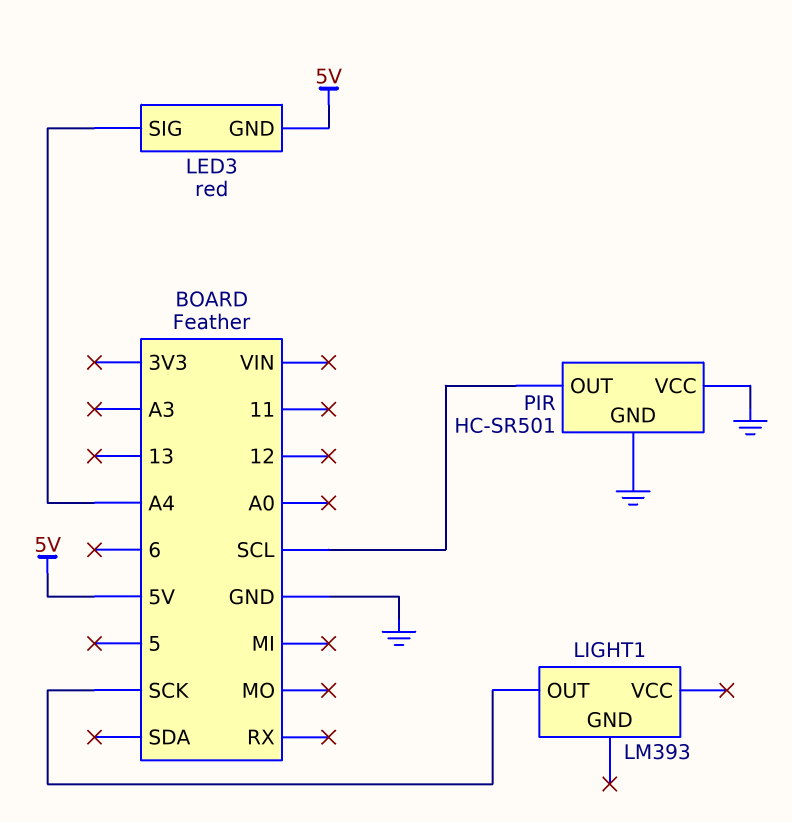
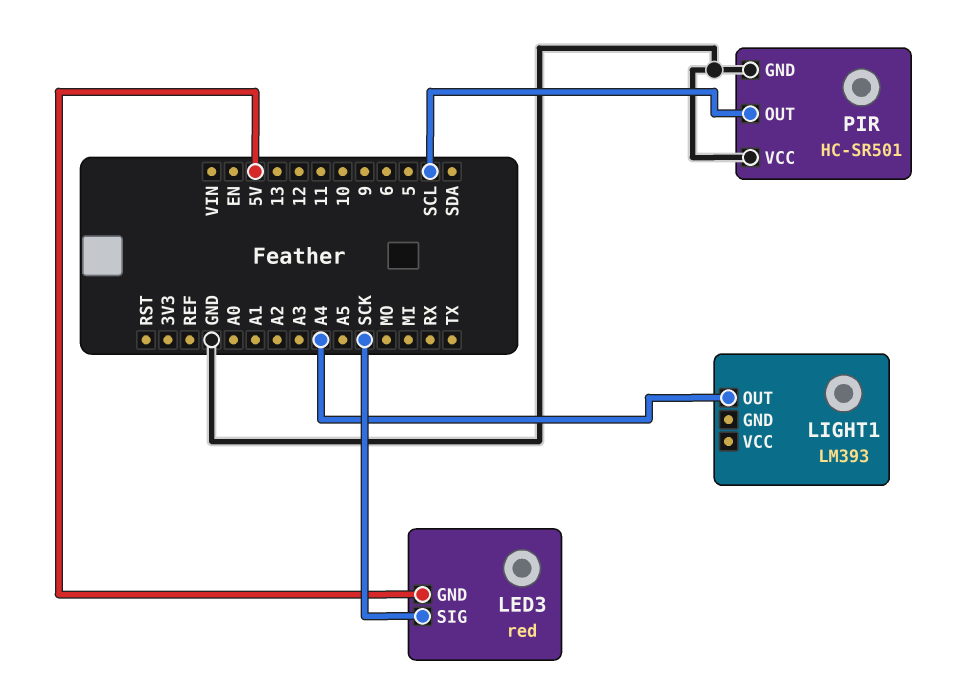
LED3 pin SIG: A4 -> SCK
LIGHT1 pin OUT: SCK -> A4

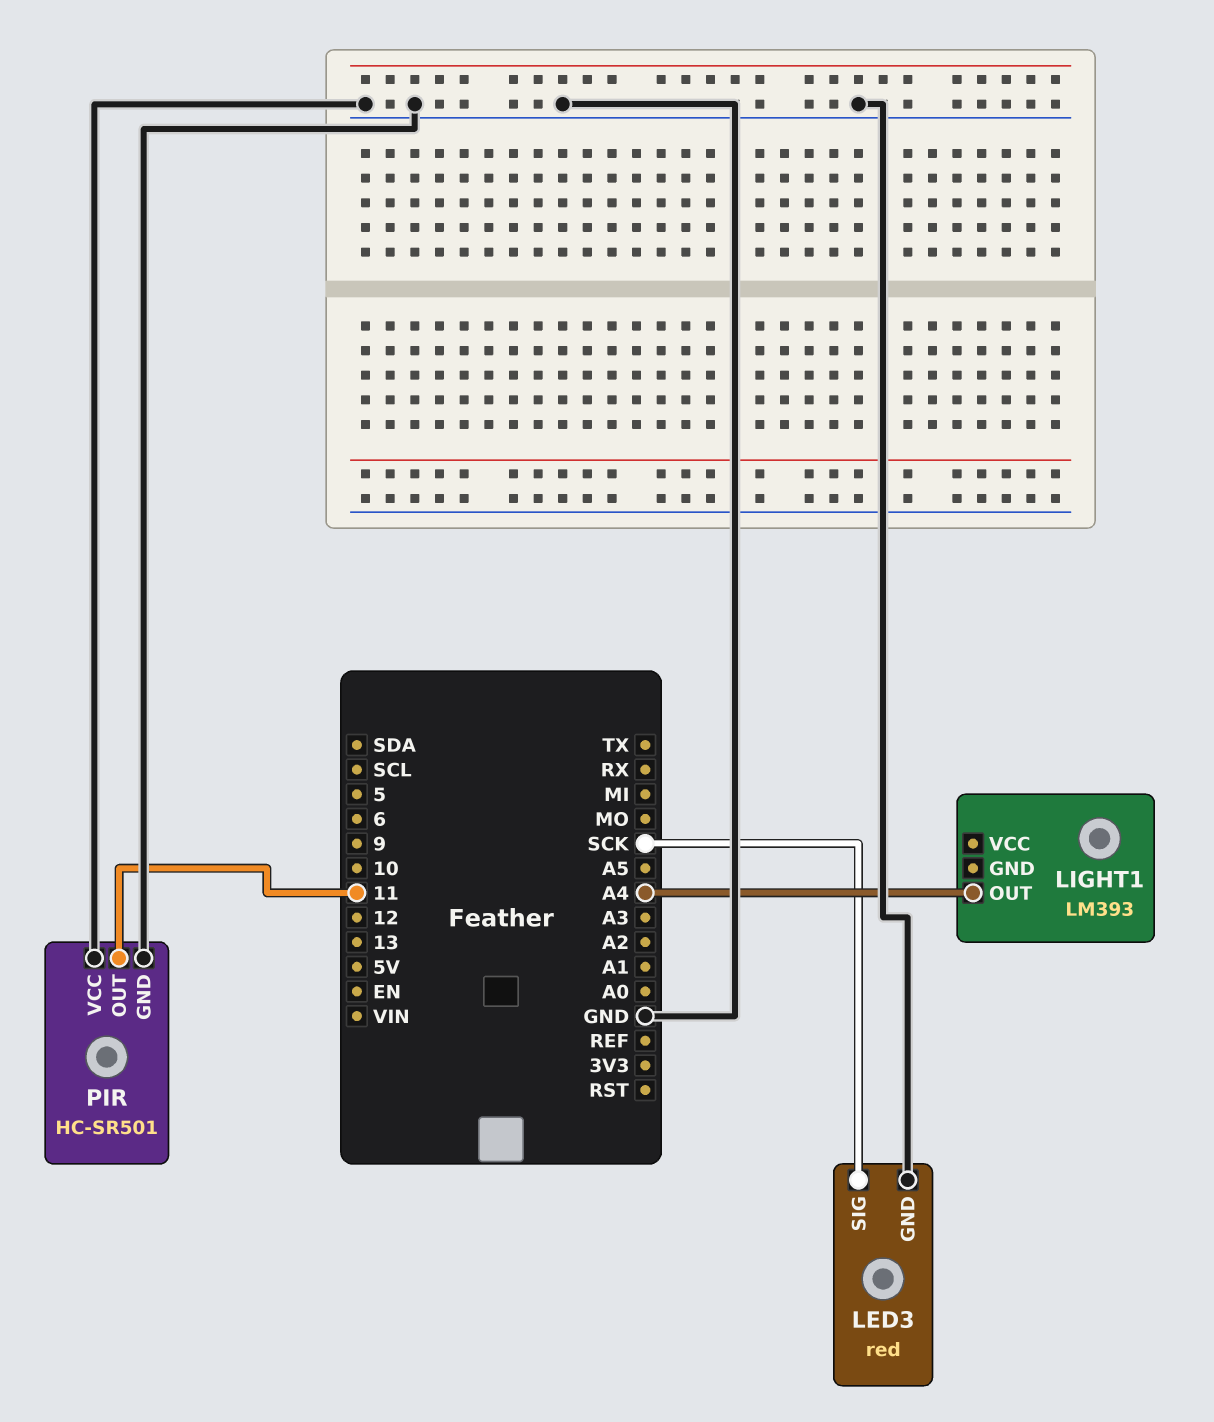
LED3 pin GND: 5V -> GND
PIR pin OUT: SCL -> 11

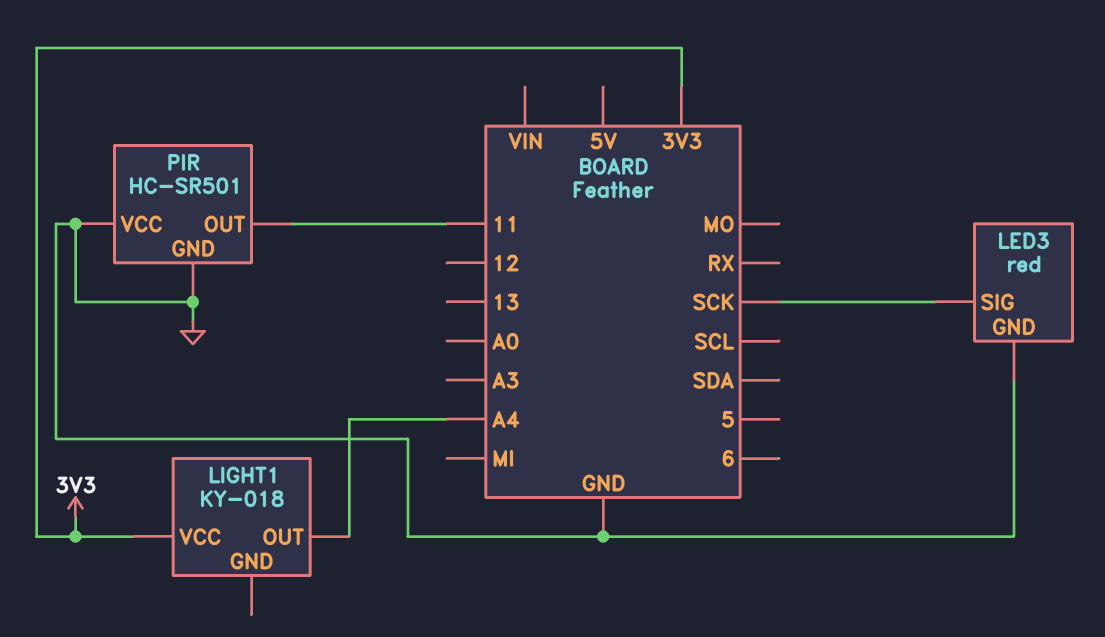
LIGHT1: LM393 -> KY-018
LIGHT1 pin VCC: none -> 3V3

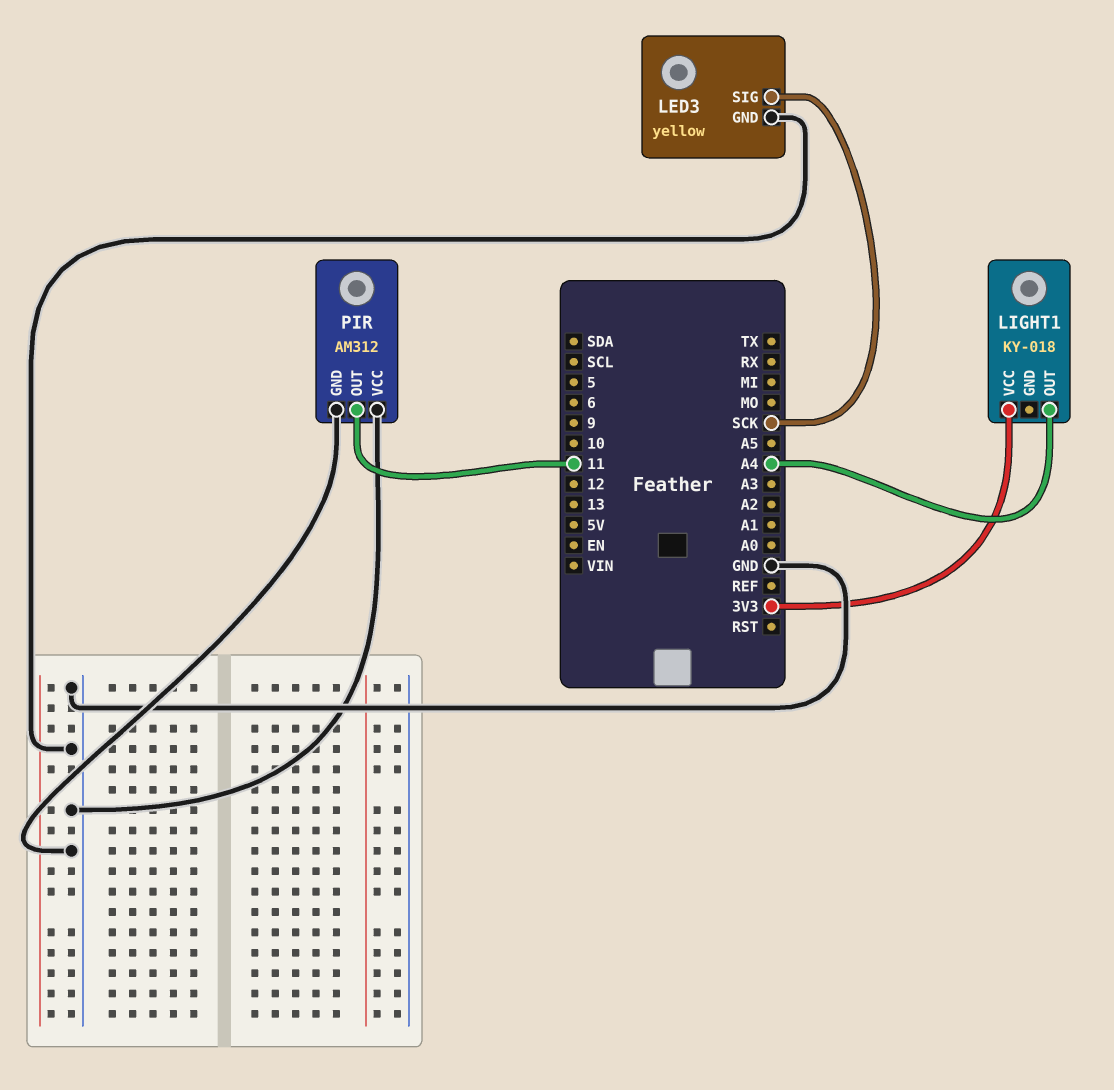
LED3: red -> yellow
PIR: HC-SR501 -> AM312

